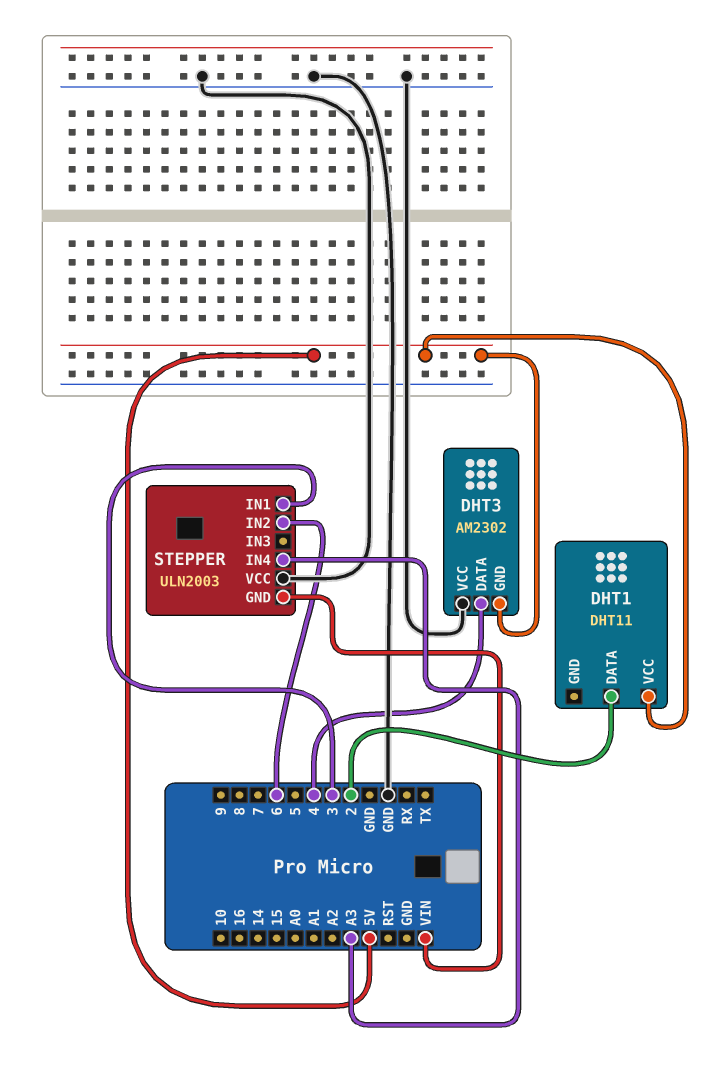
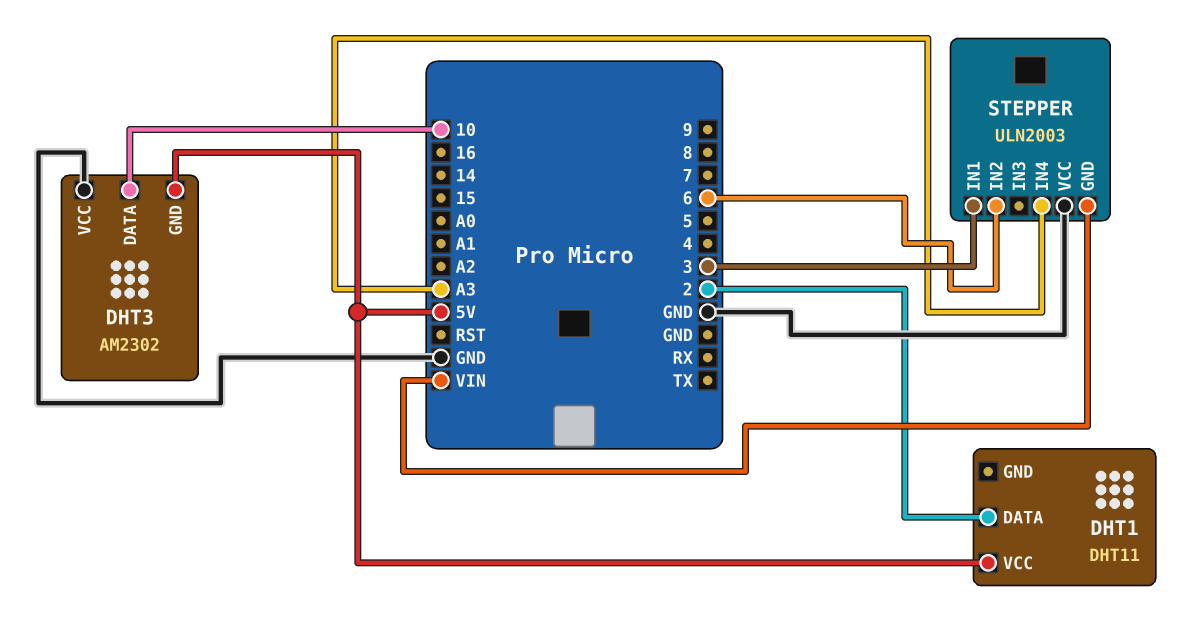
DHT3 pin DATA: 4 -> 10

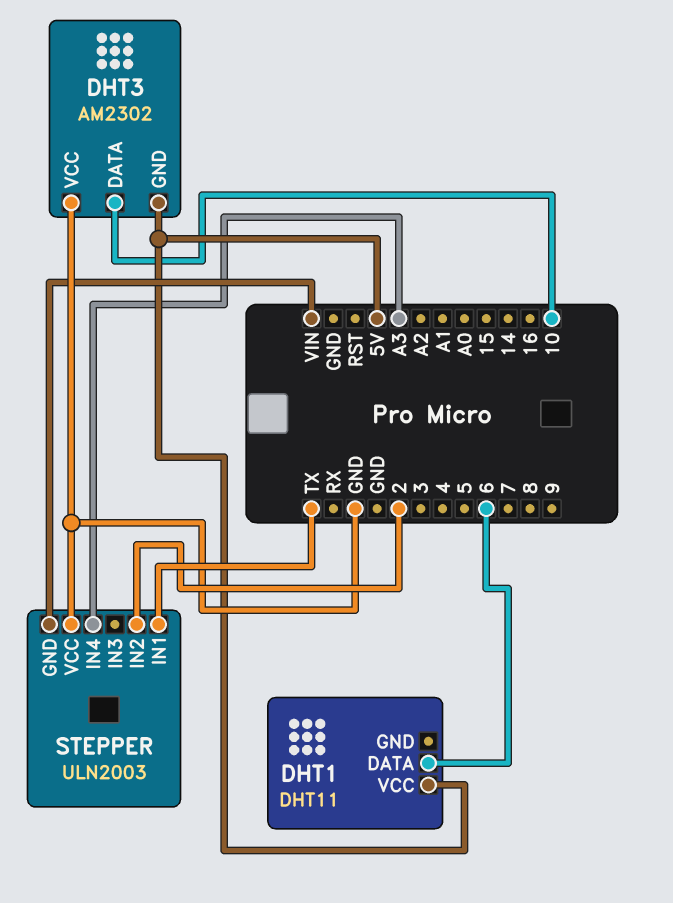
DHT1 pin DATA: 2 -> 6
STEPPER pin IN1: 3 -> TX
STEPPER pin IN2: 6 -> 2

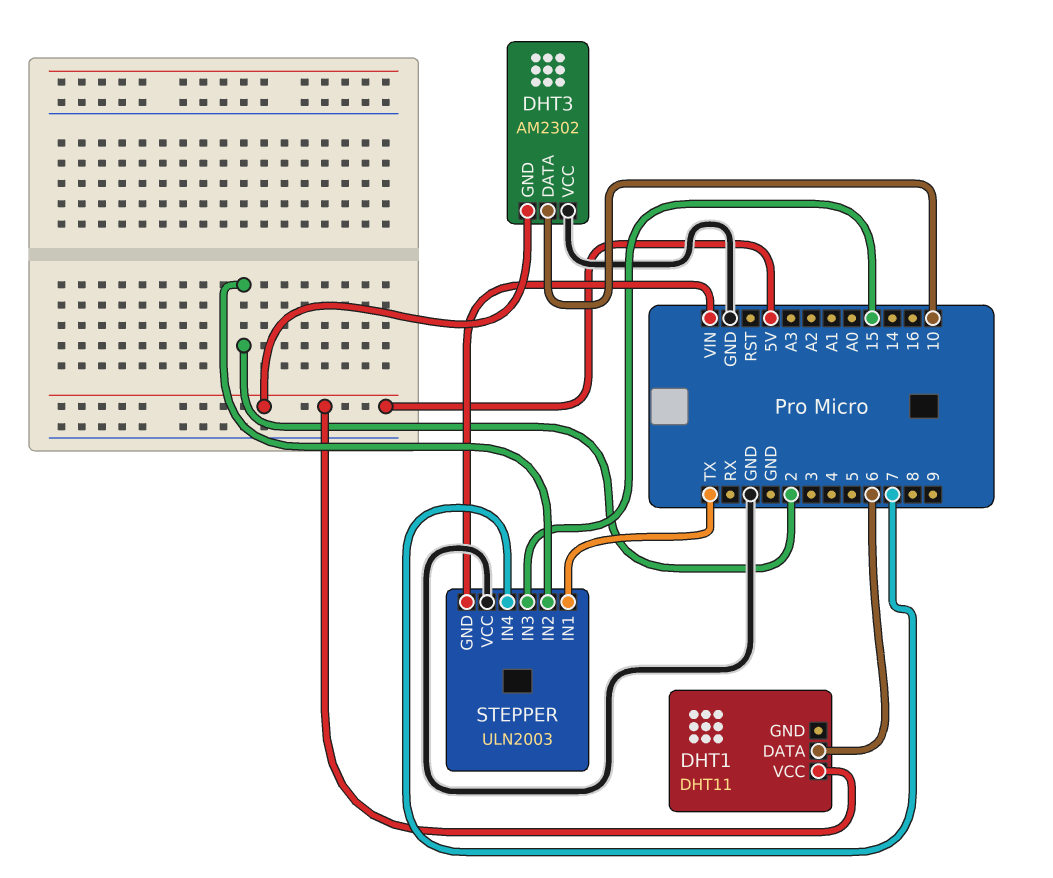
STEPPER pin IN3: none -> 15
STEPPER pin IN4: A3 -> 7

